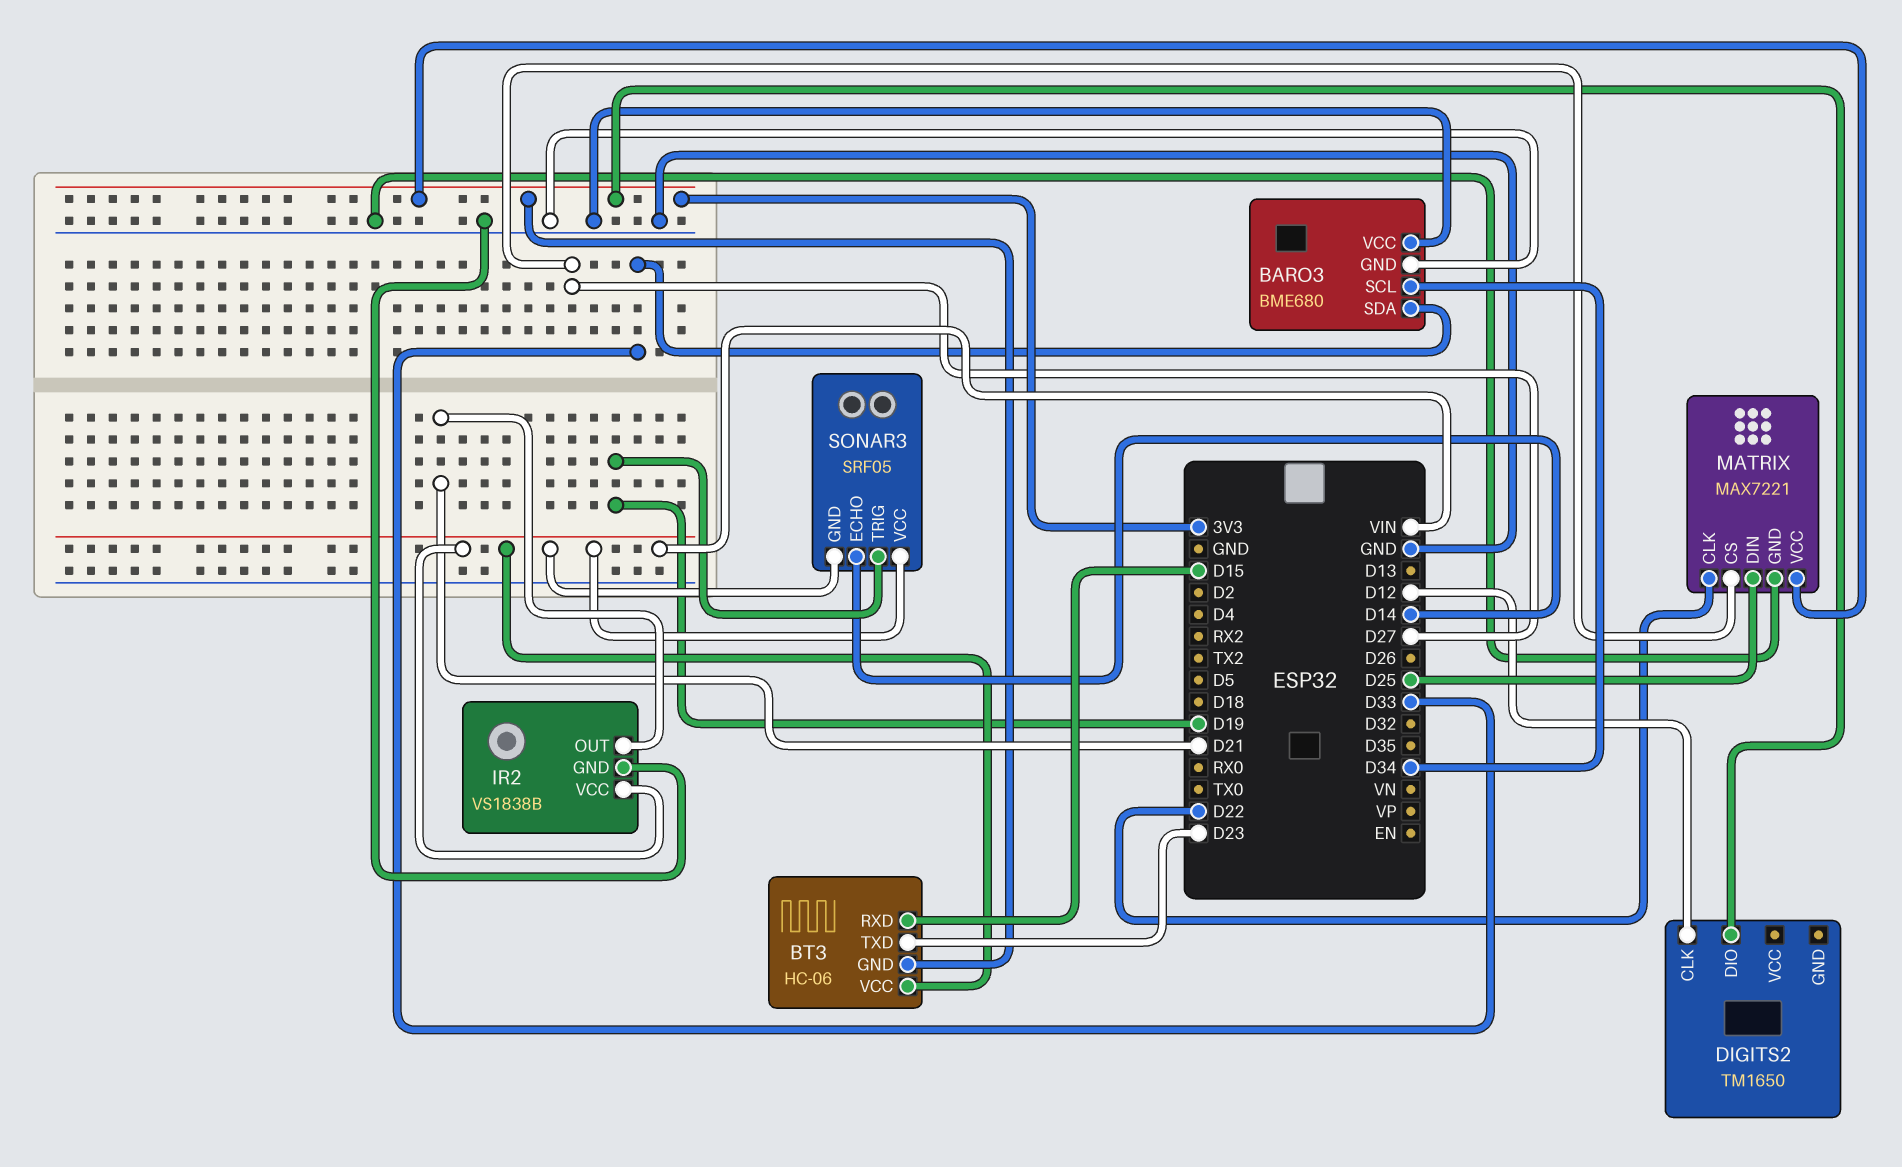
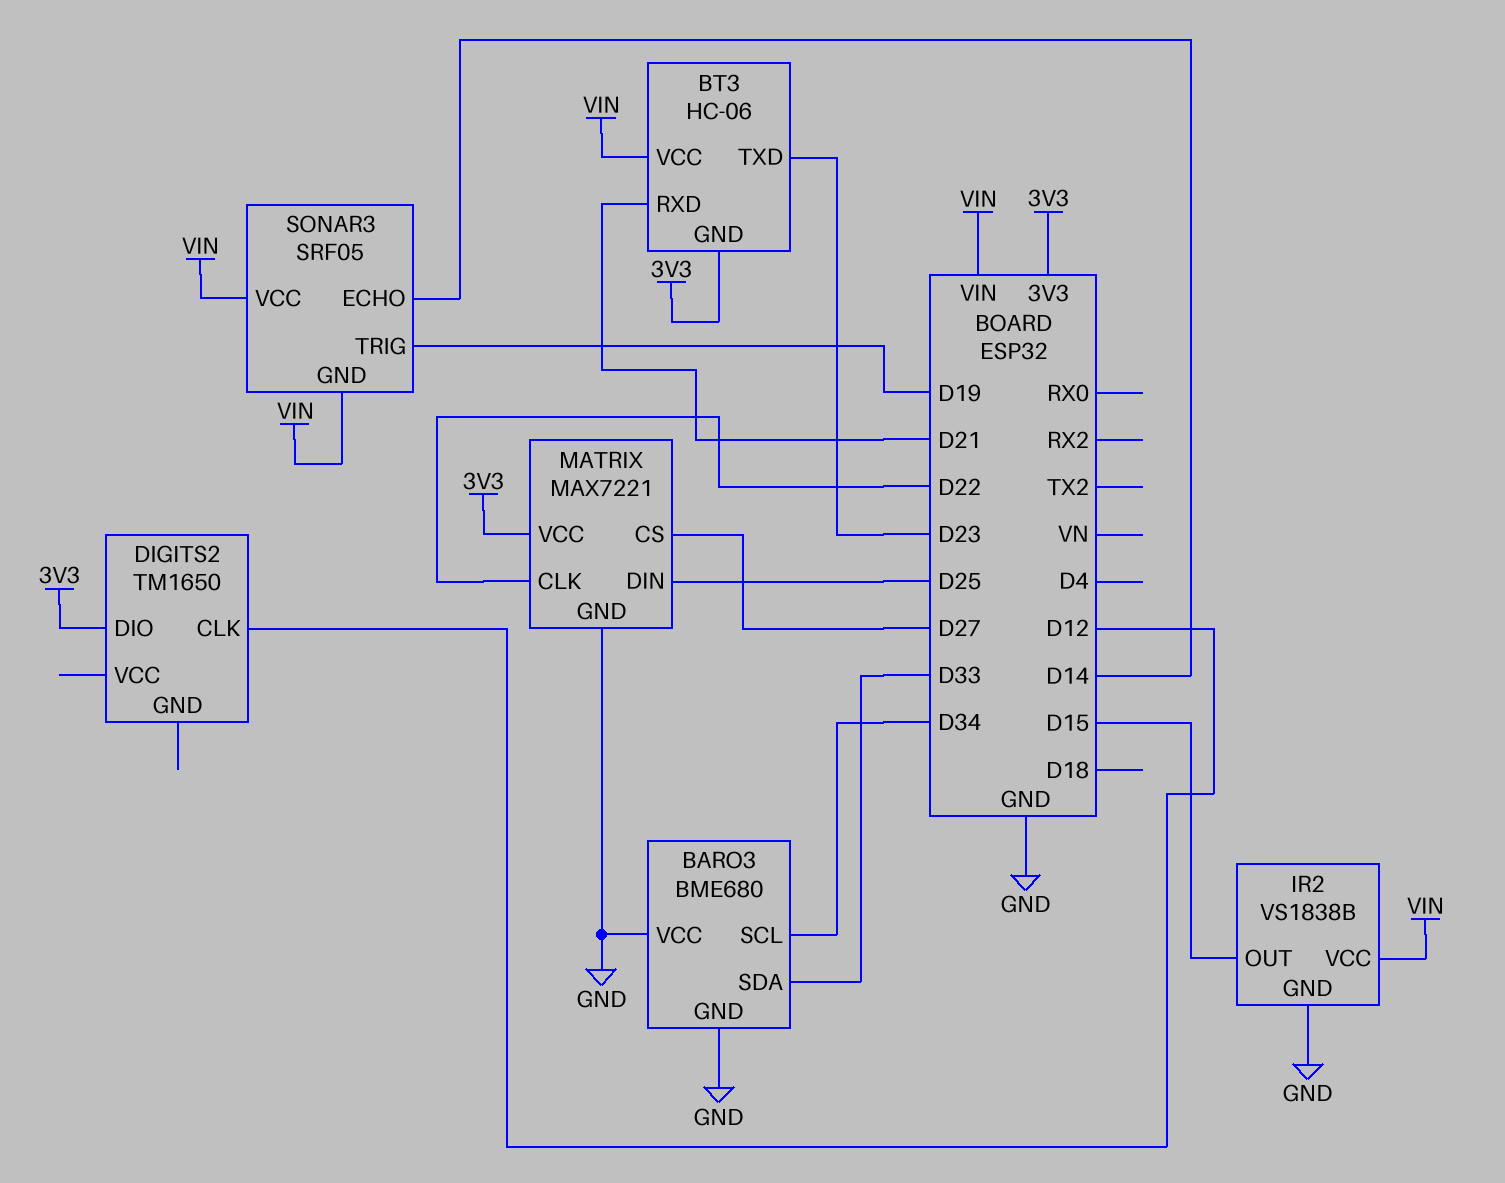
BT3 pin RXD: D15 -> D21
IR2 pin OUT: D21 -> D15

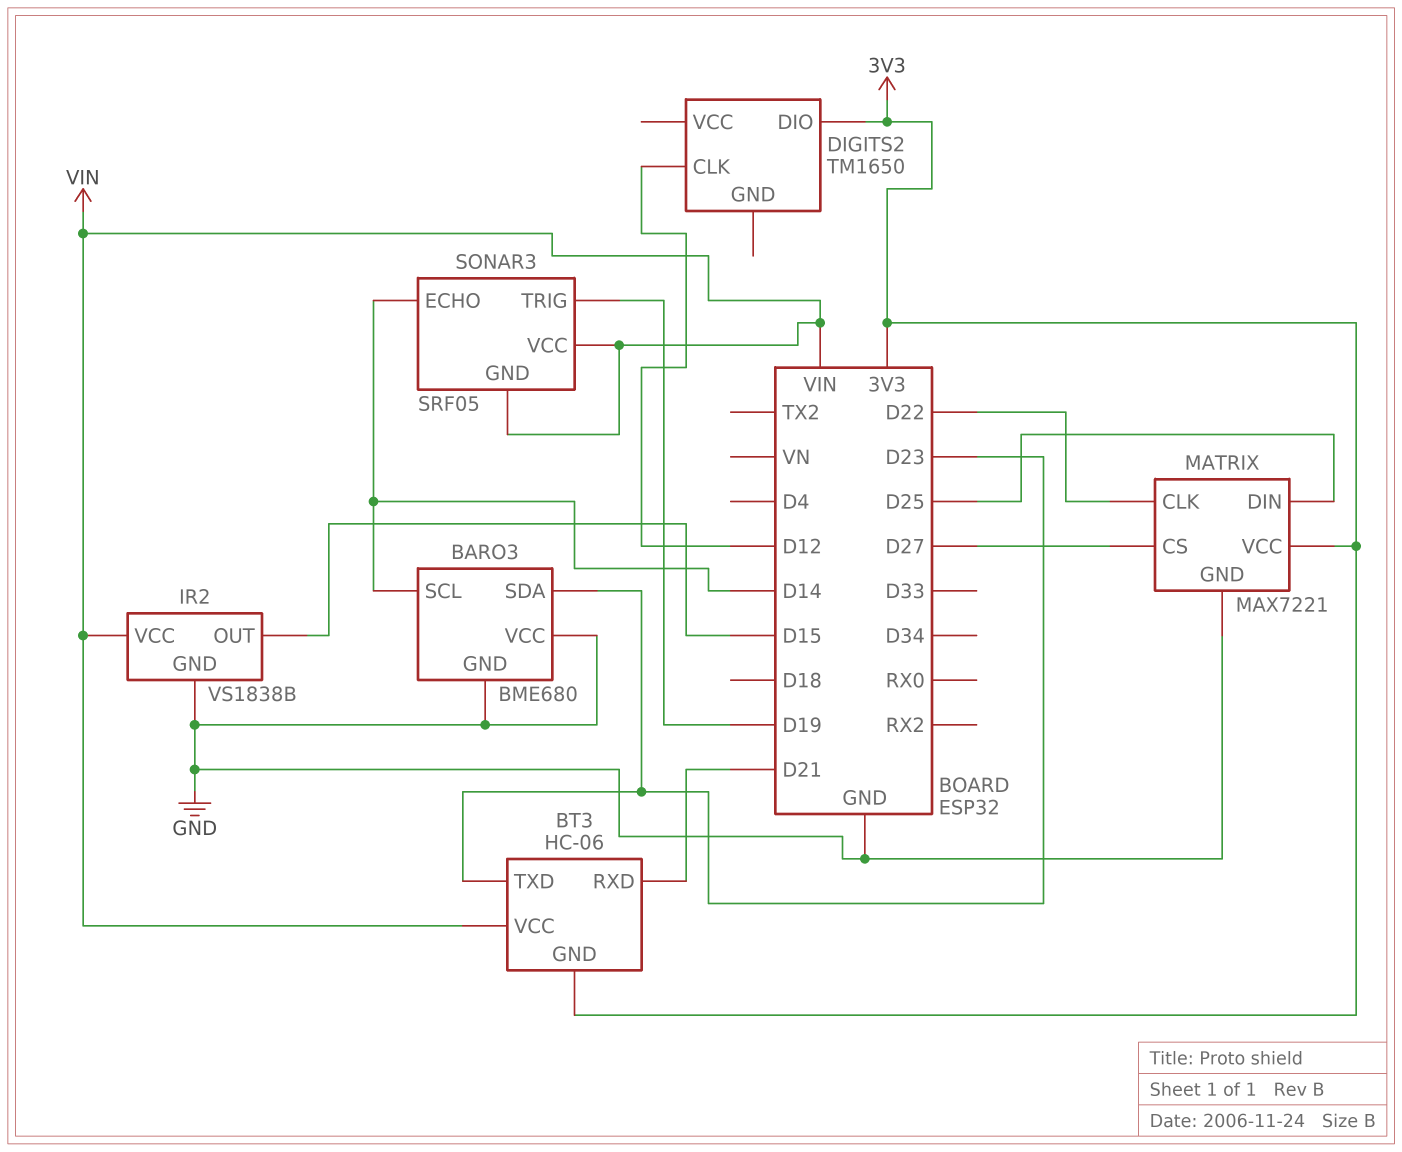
BARO3 pin SCL: D34 -> D14
BARO3 pin SDA: D33 -> D23

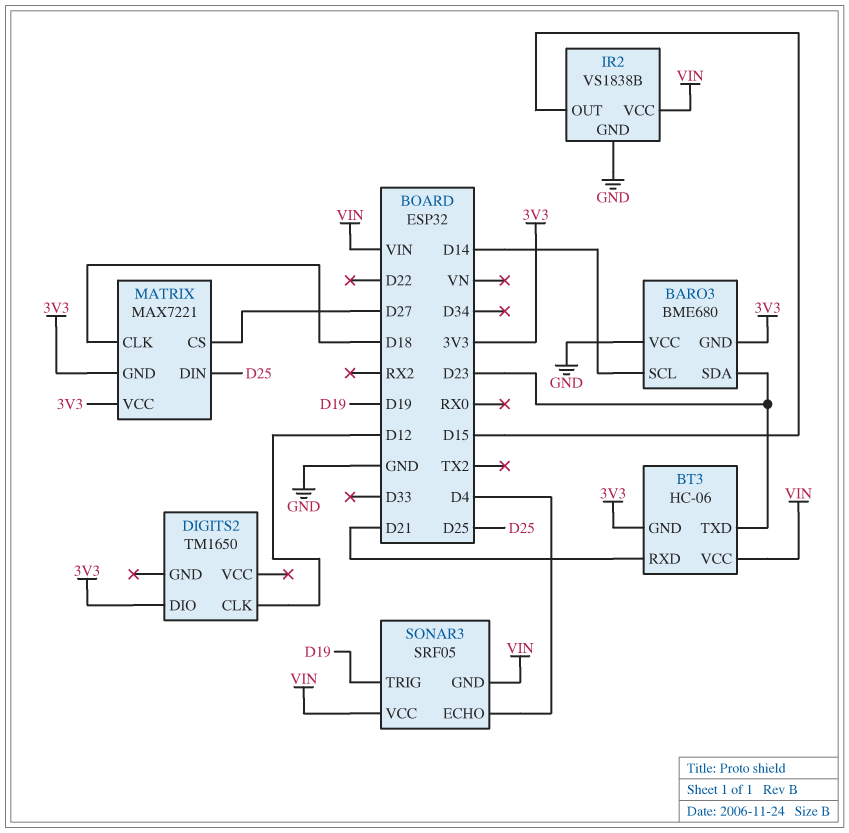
BARO3 pin GND: GND -> 3V3
MATRIX pin CLK: D22 -> D18
MATRIX pin GND: GND -> 3V3
SONAR3 pin ECHO: D14 -> D4

